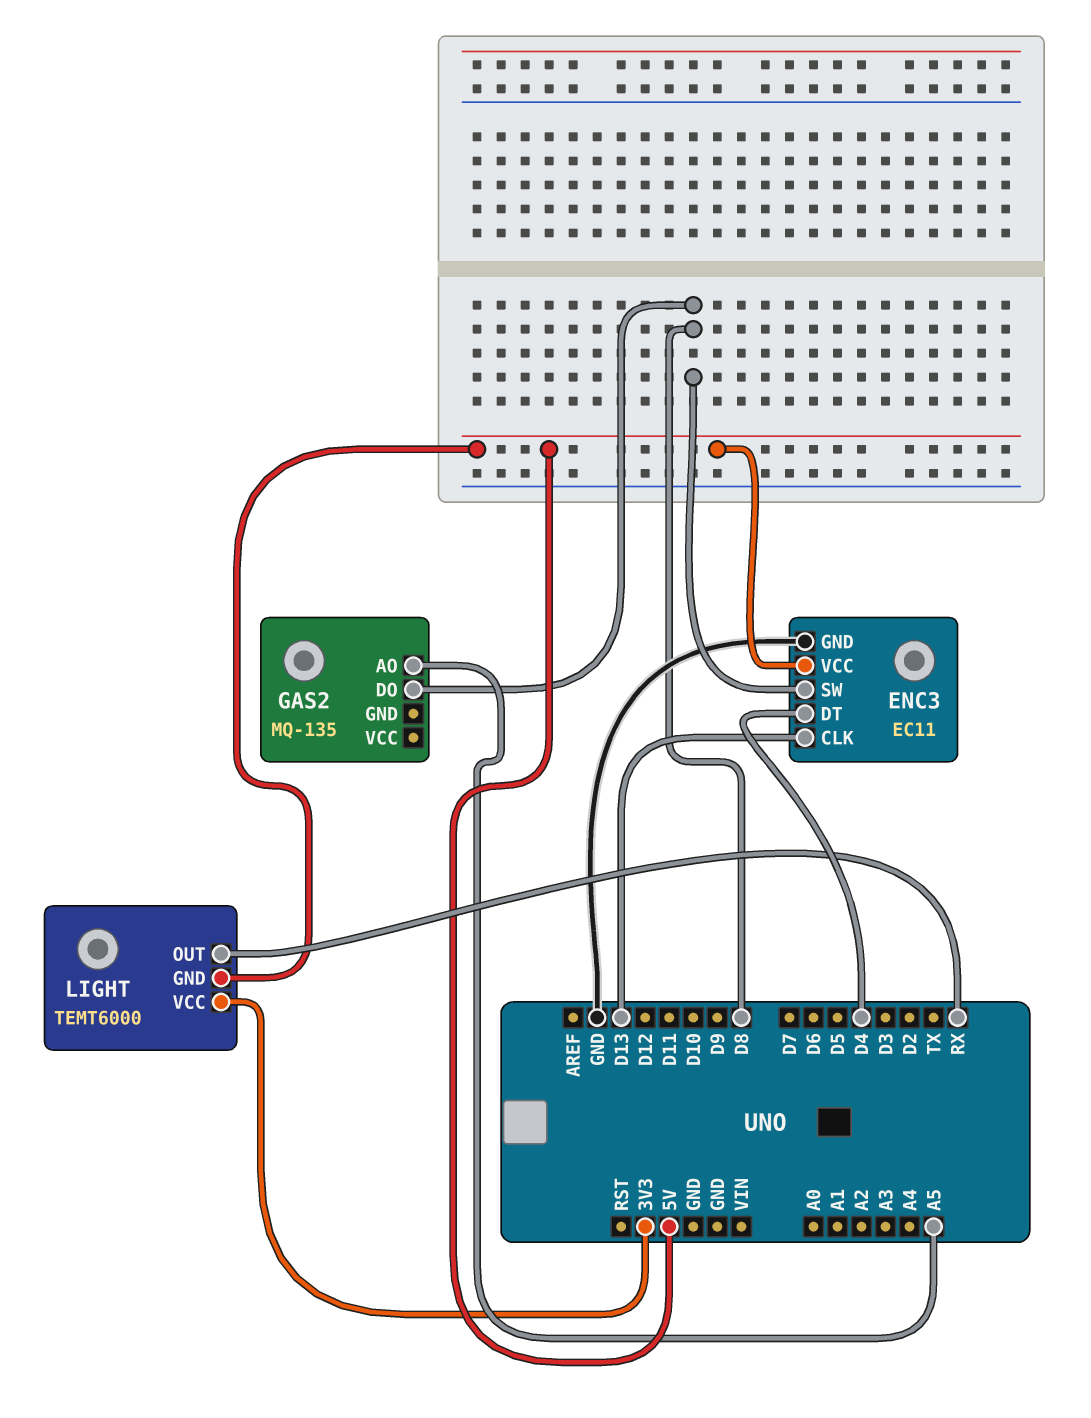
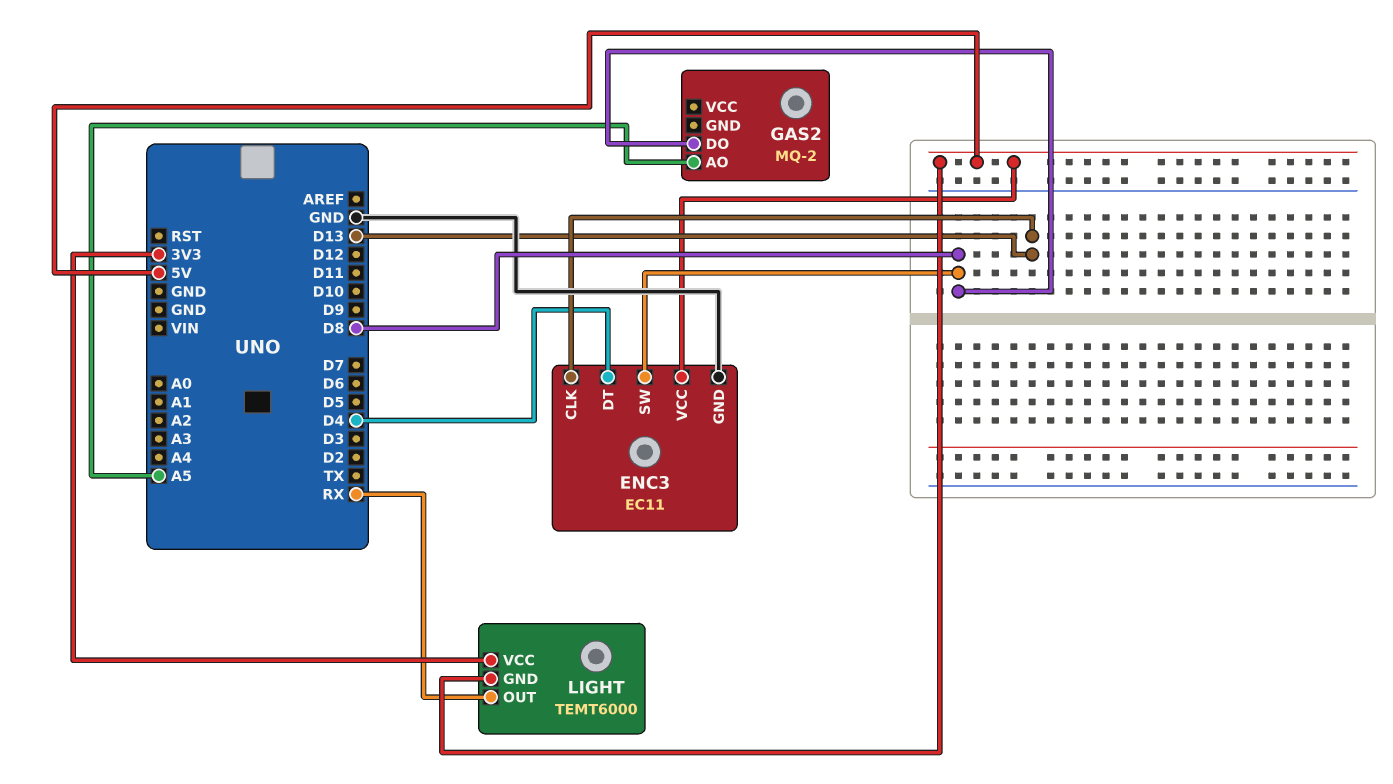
GAS2: MQ-135 -> MQ-2

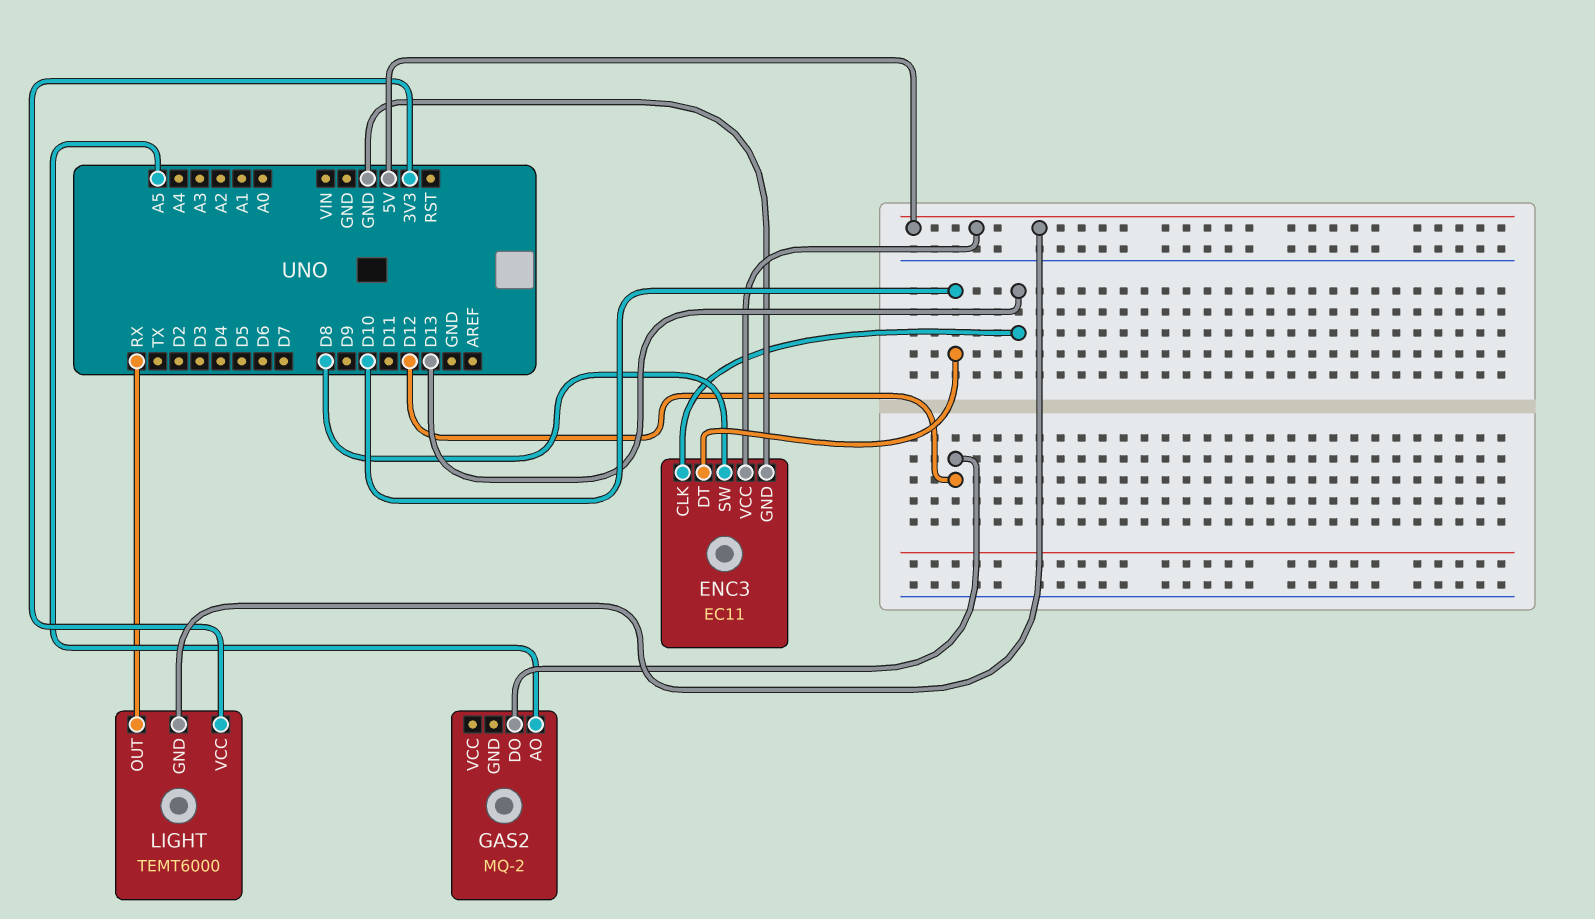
ENC3 pin DT: D4 -> D10
GAS2 pin DO: D8 -> D12

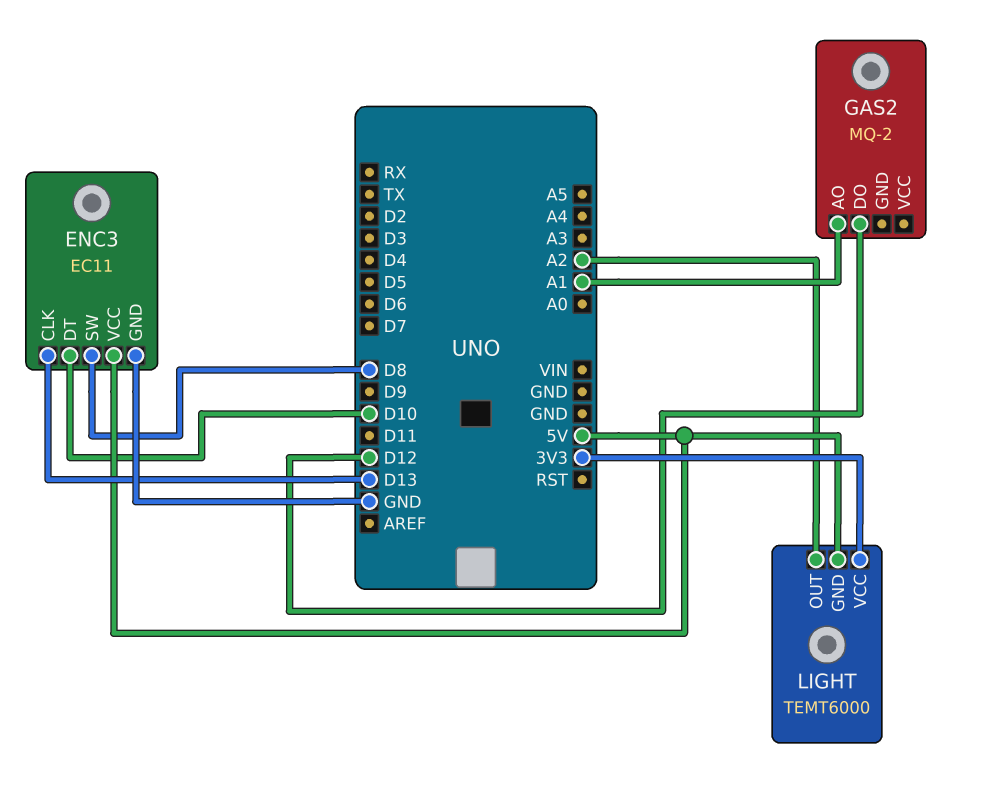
GAS2 pin AO: A5 -> A1
LIGHT pin OUT: RX -> A2

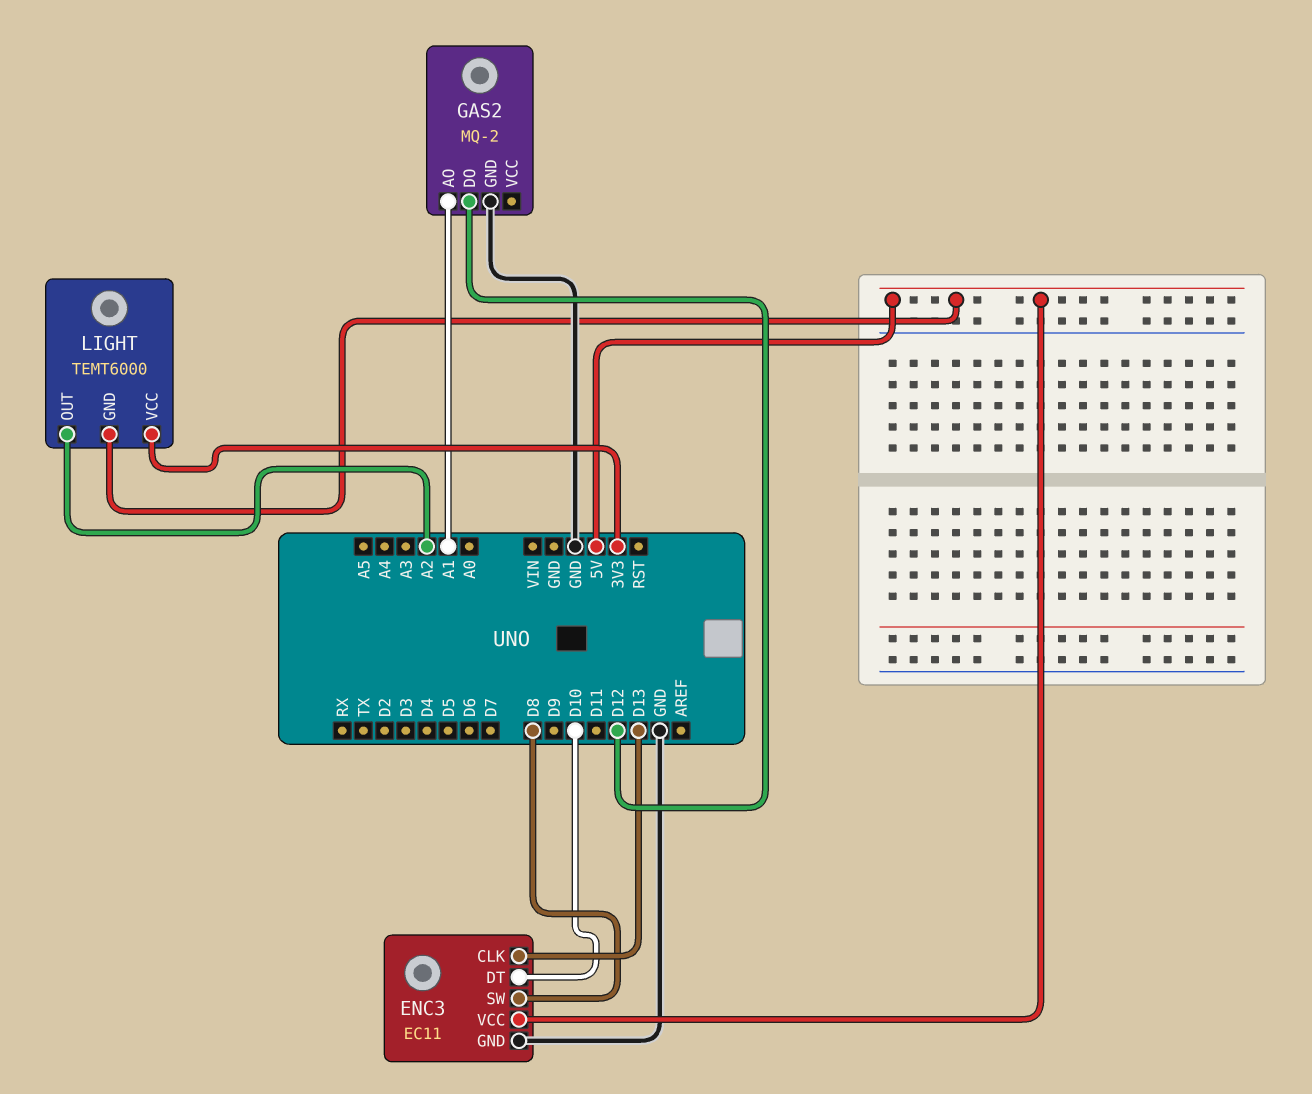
GAS2 pin GND: none -> GND

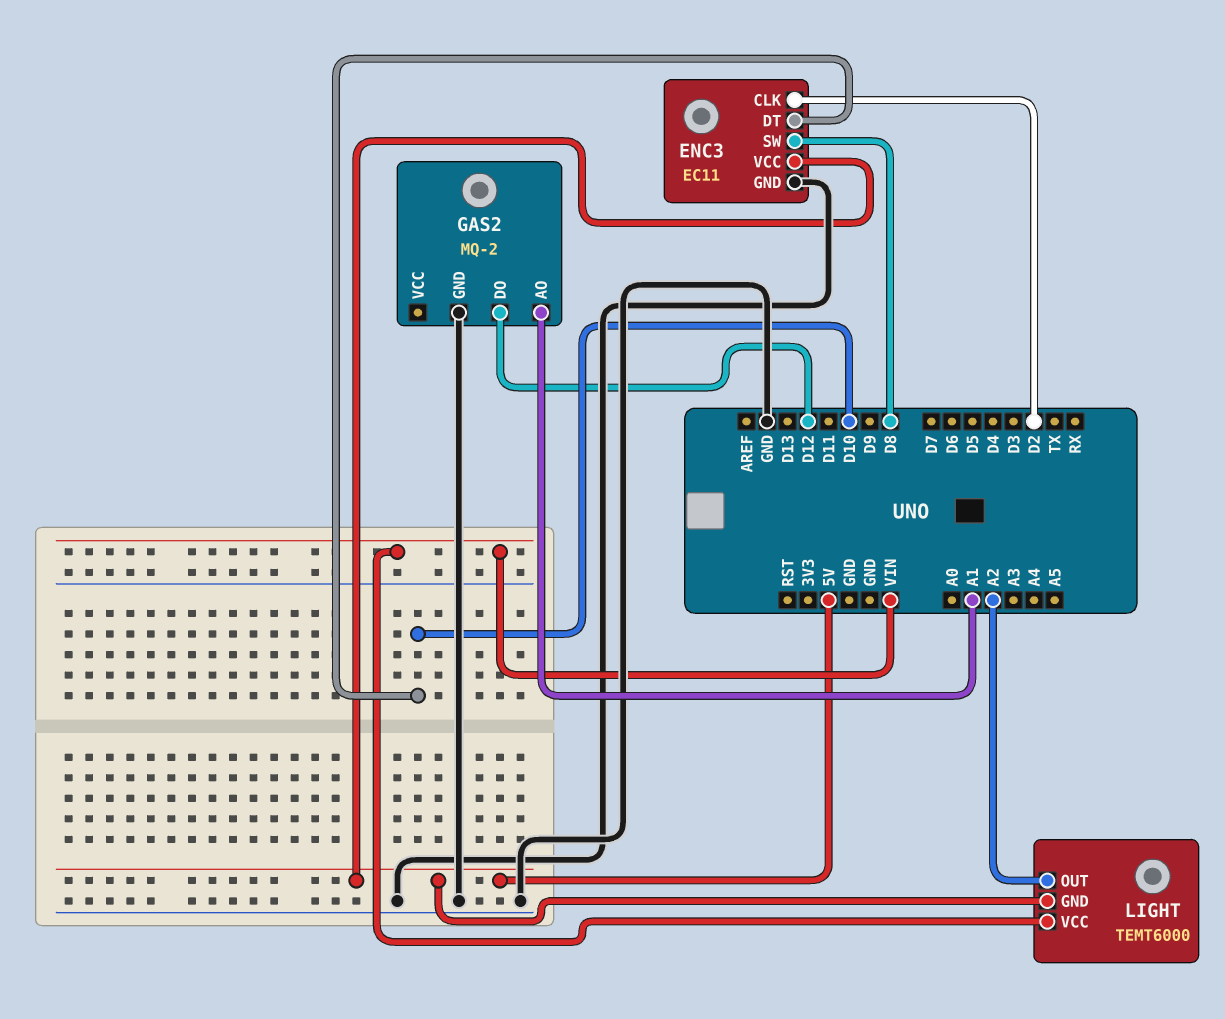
ENC3 pin CLK: D13 -> D2
LIGHT pin VCC: 3V3 -> VIN

